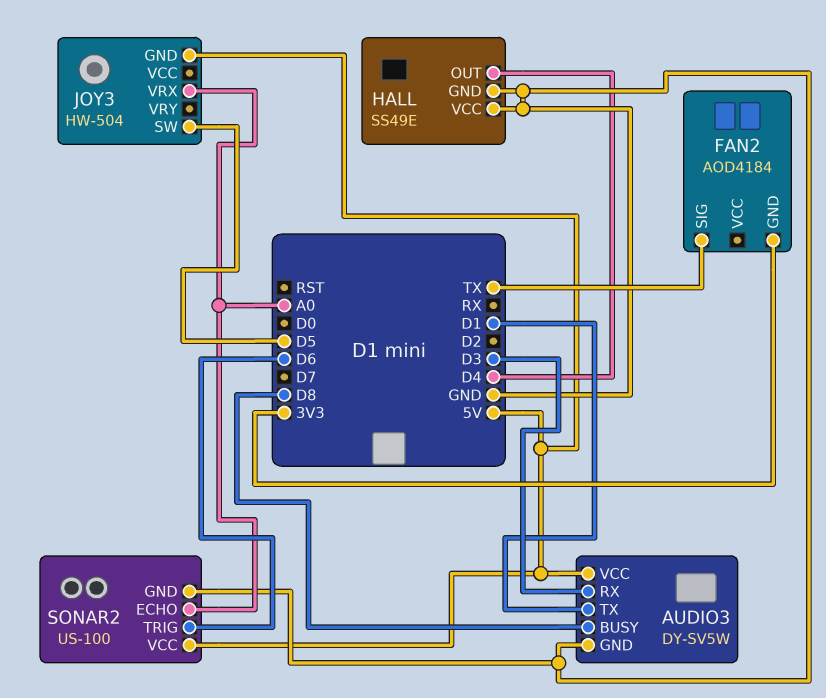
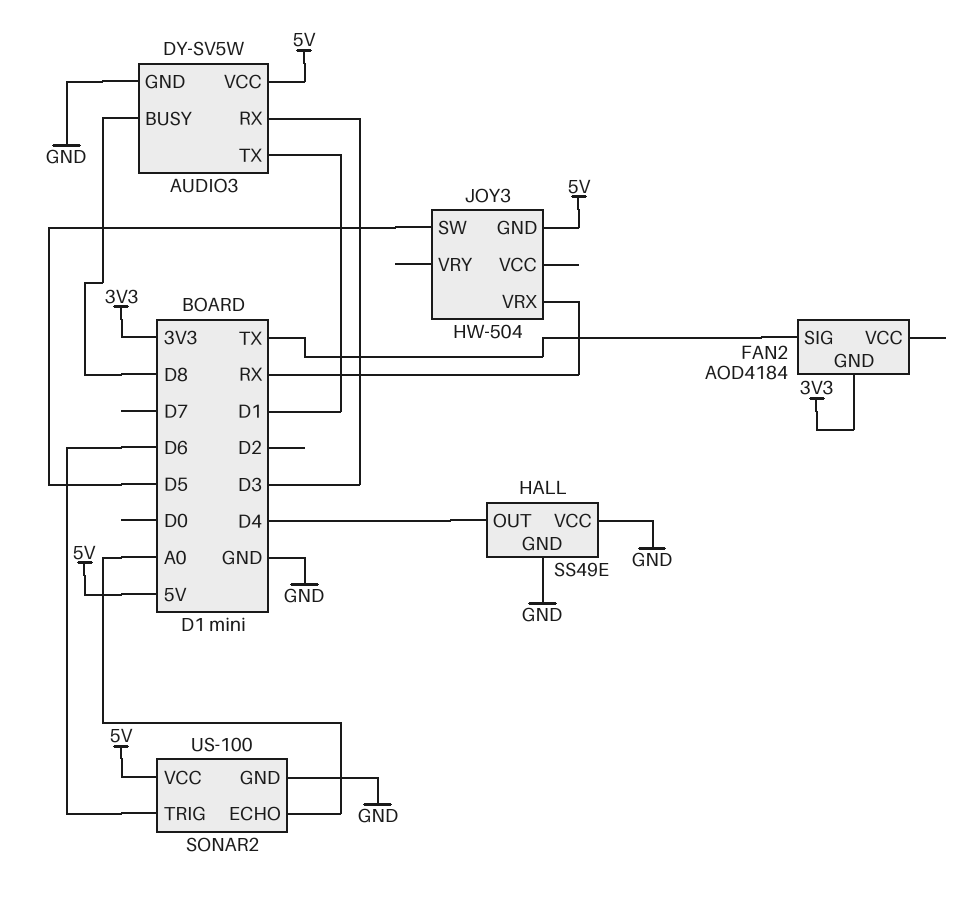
JOY3 pin VRX: A0 -> RX

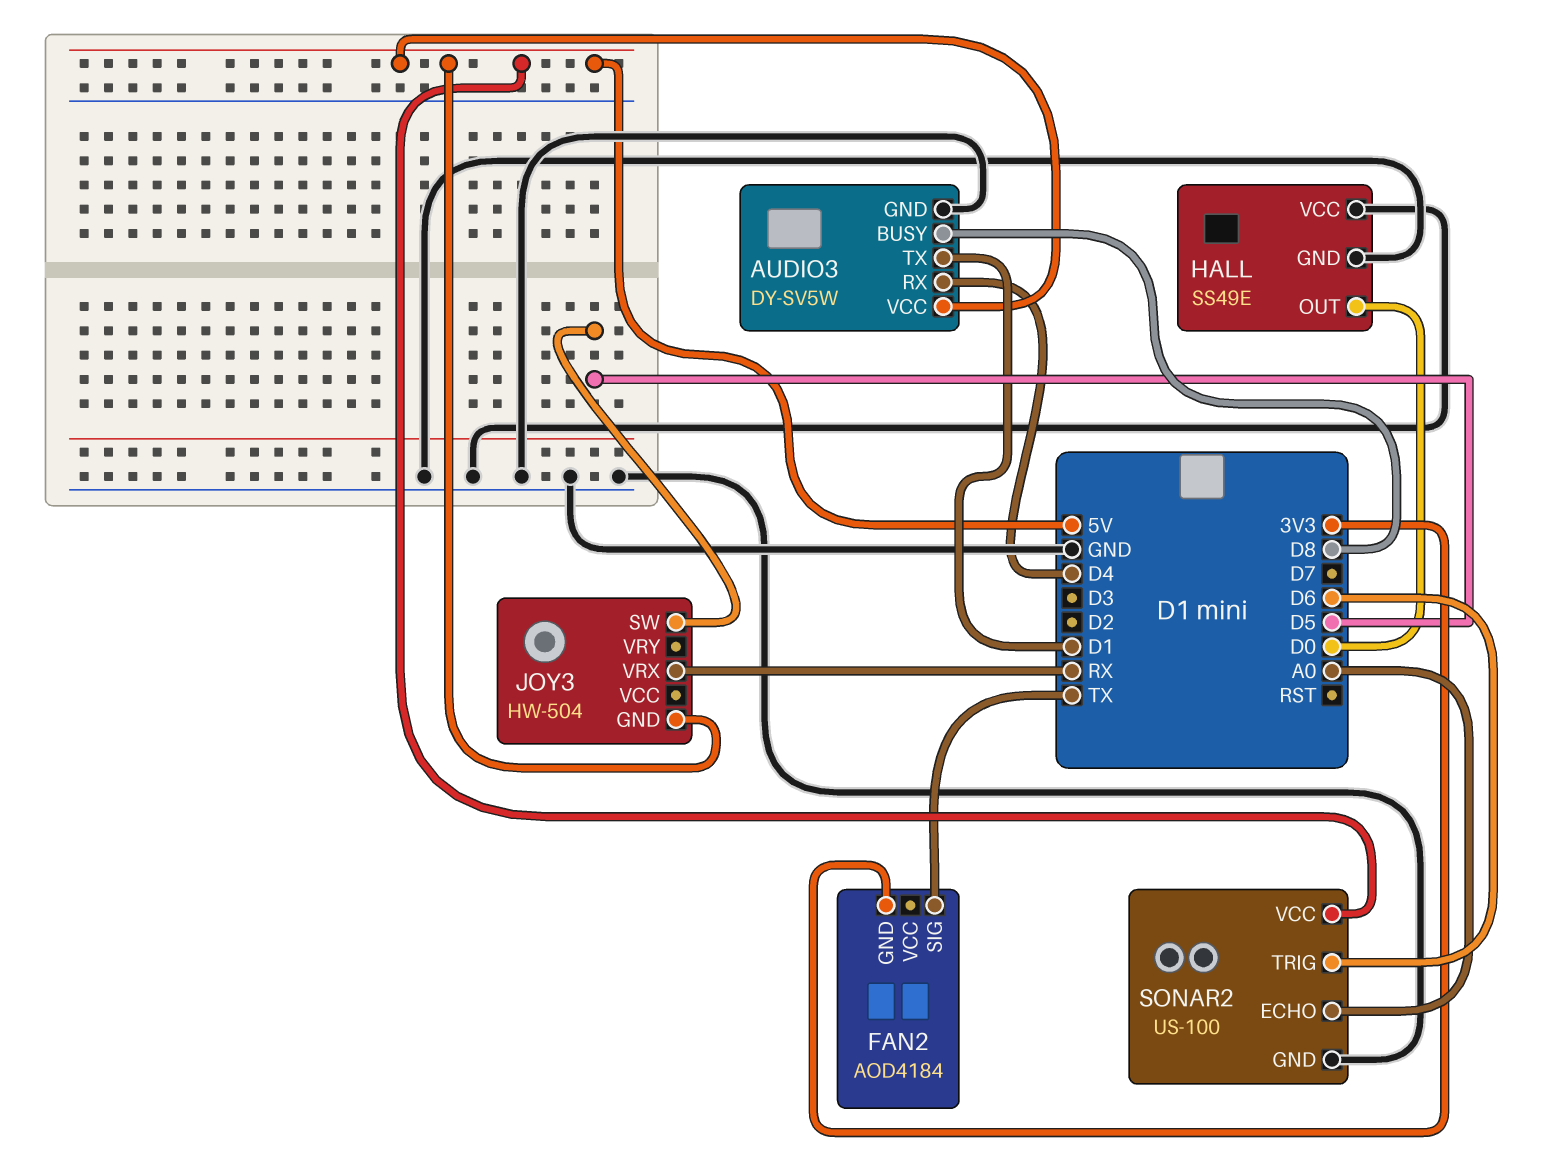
AUDIO3 pin RX: D3 -> D4
HALL pin OUT: D4 -> D0

